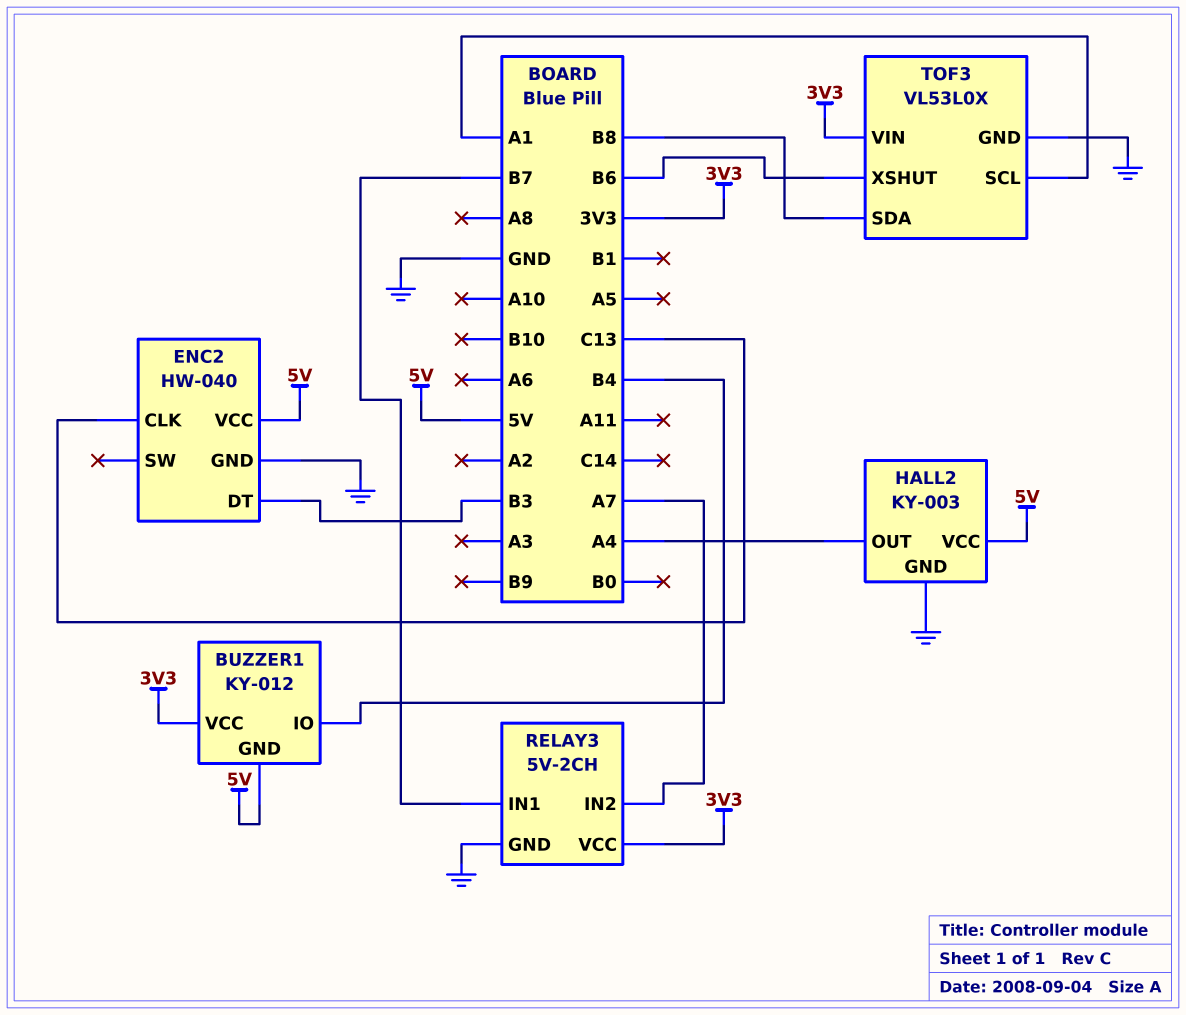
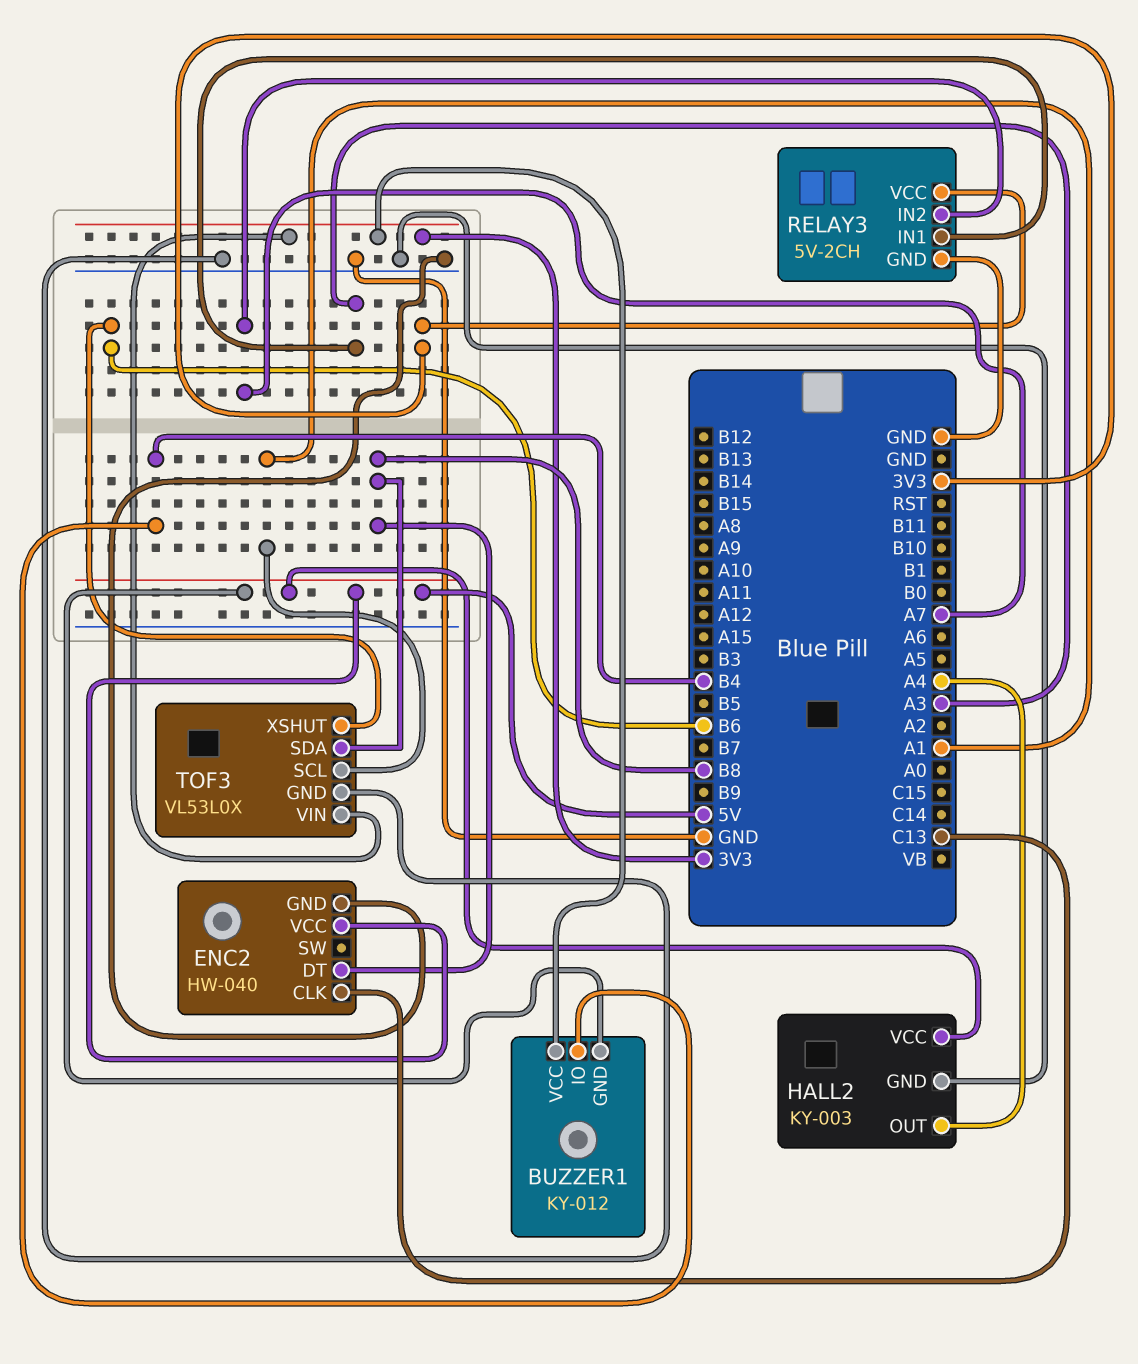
ENC2 pin DT: B3 -> B8
RELAY3 pin IN1: B7 -> A3

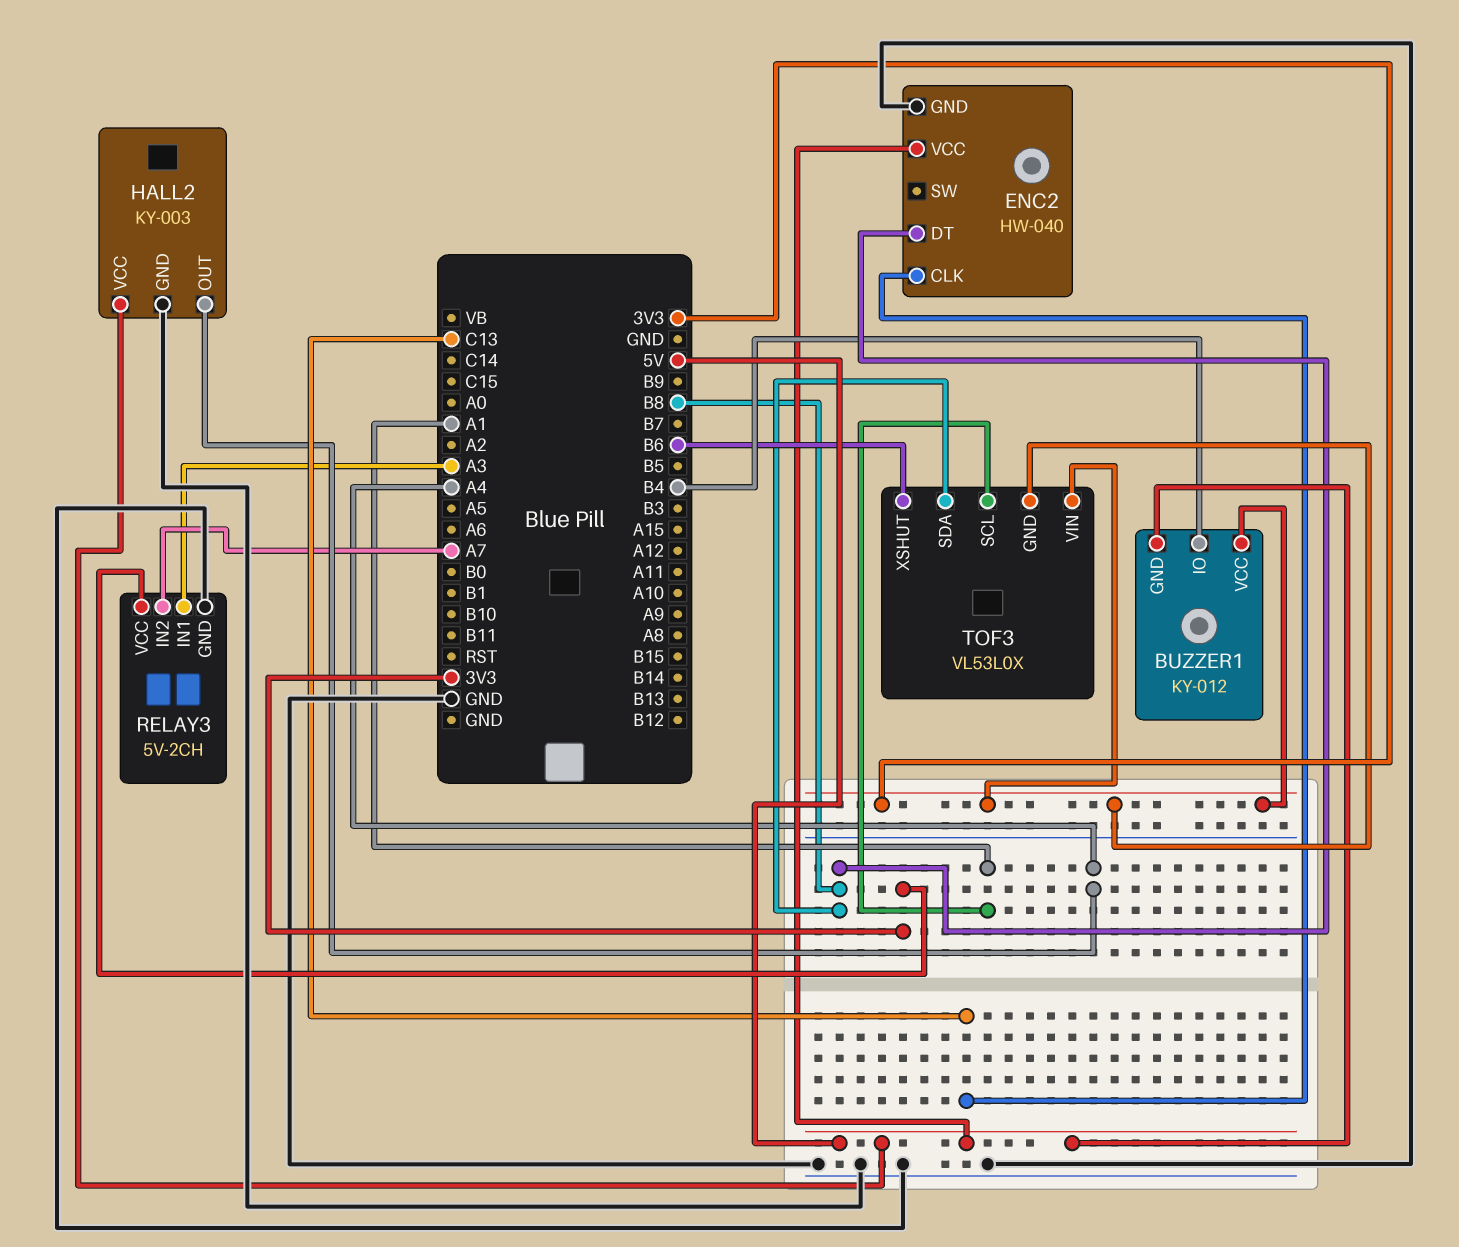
TOF3 pin GND: GND -> 3V3

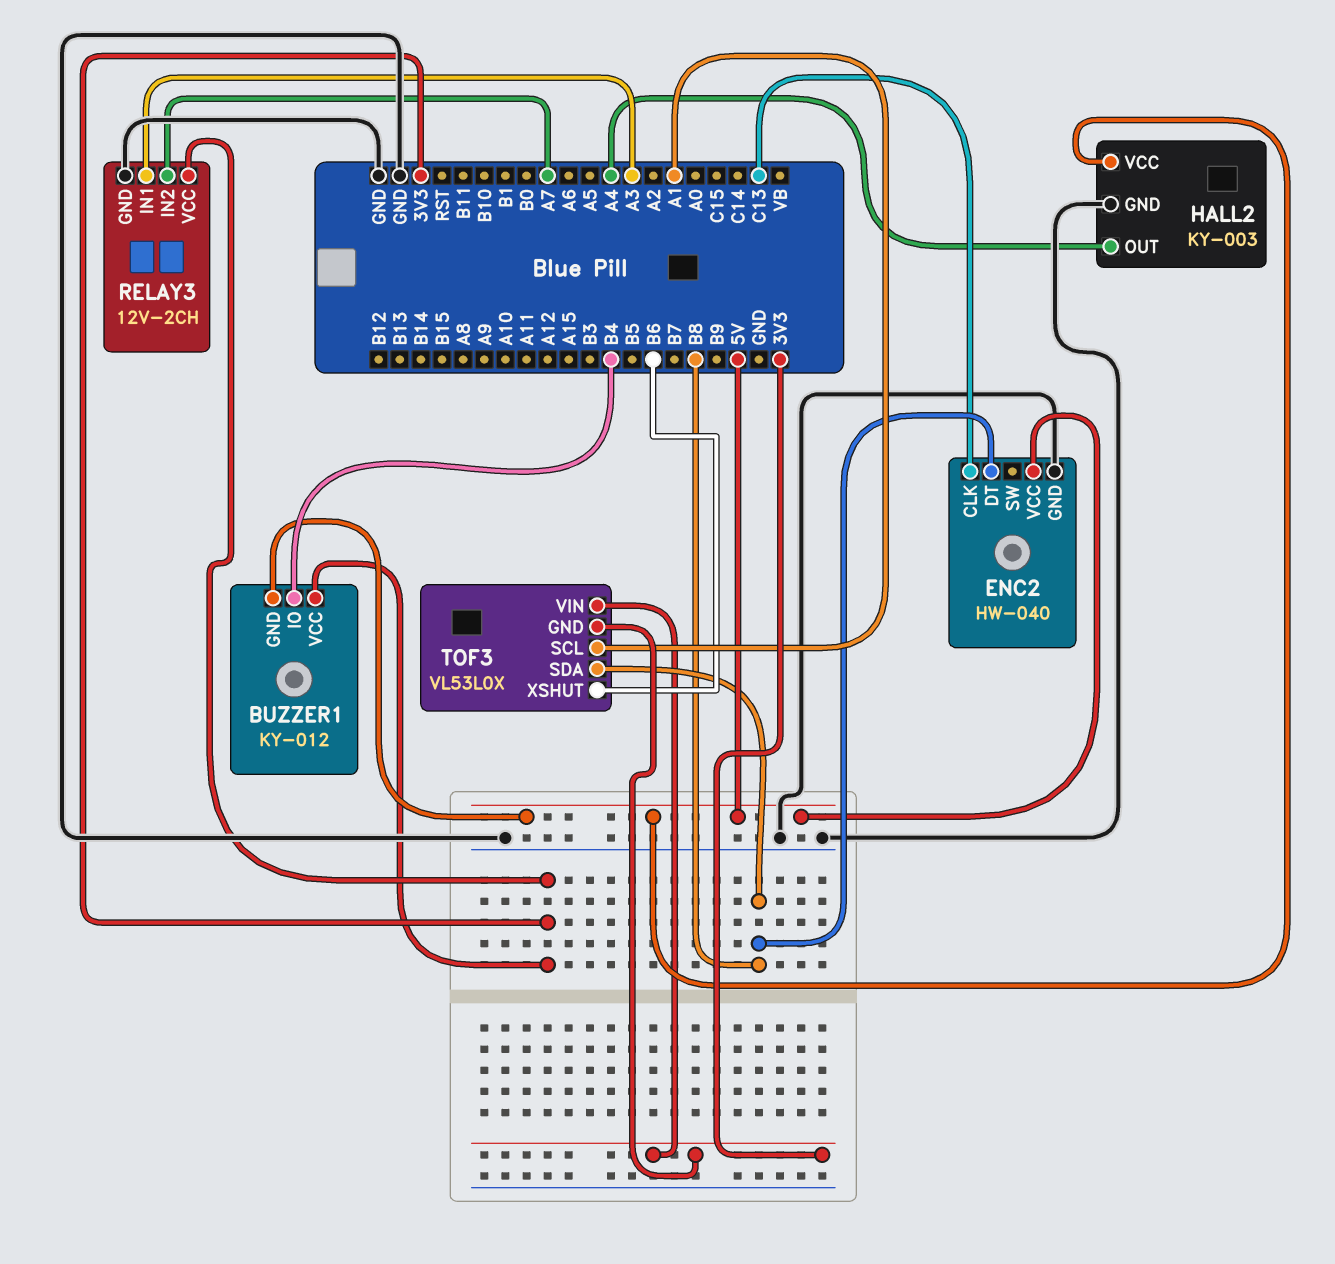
RELAY3: 5V-2CH -> 12V-2CH

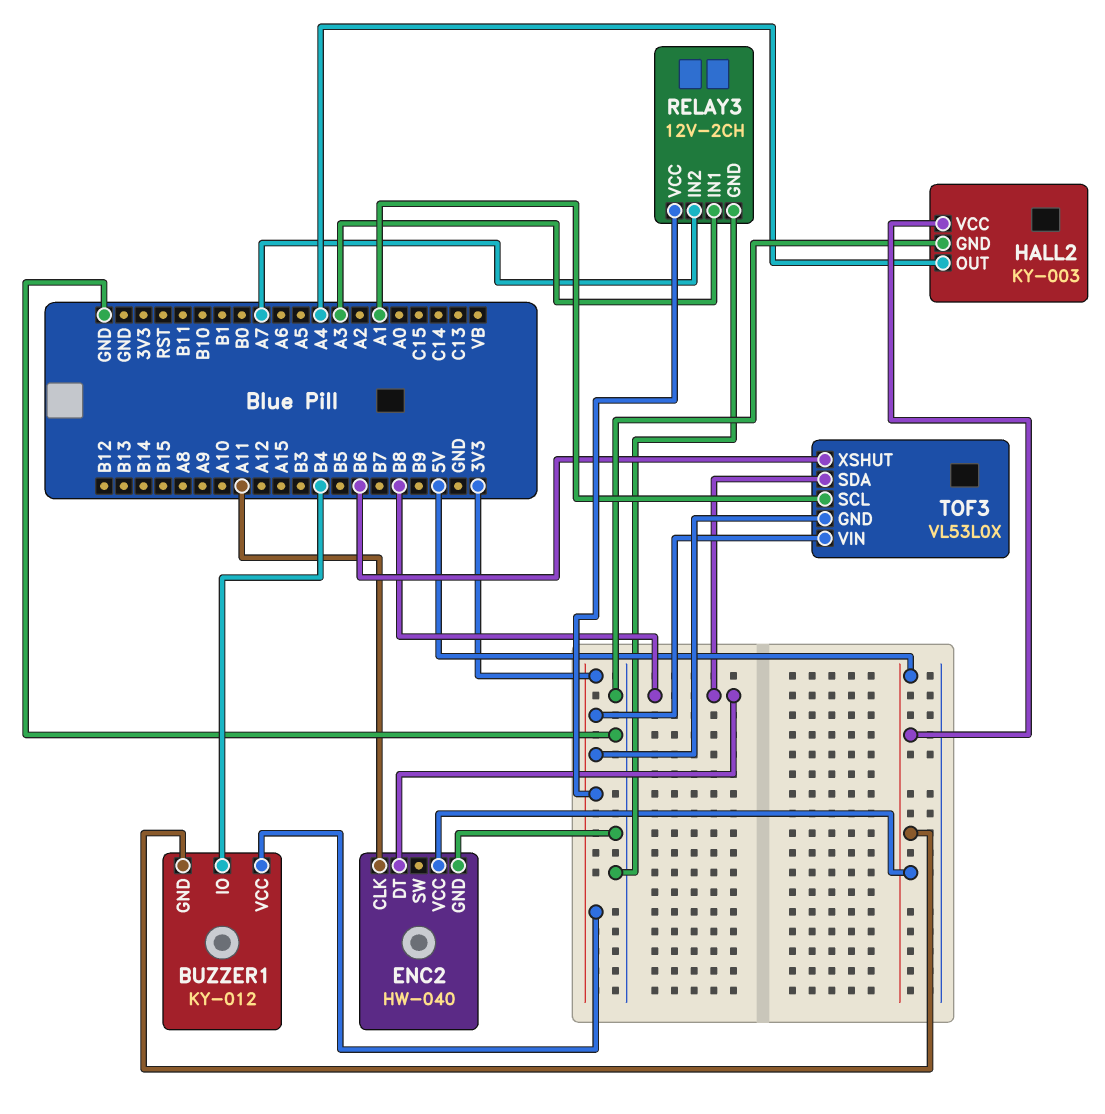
ENC2 pin CLK: C13 -> A11

